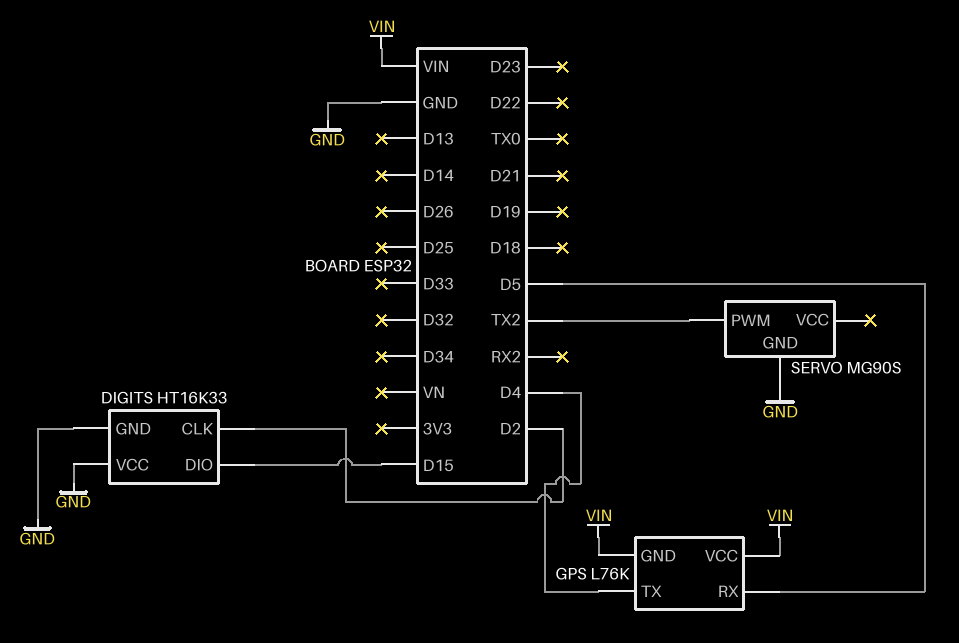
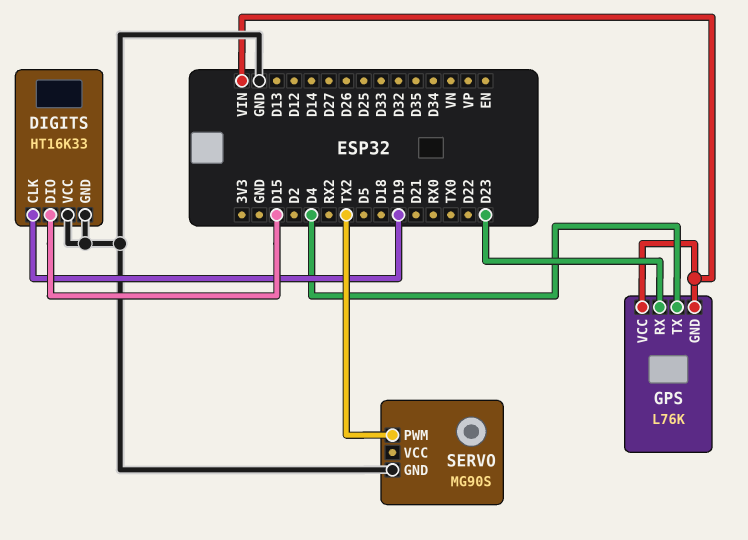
DIGITS pin CLK: D2 -> D19
GPS pin RX: D5 -> D23

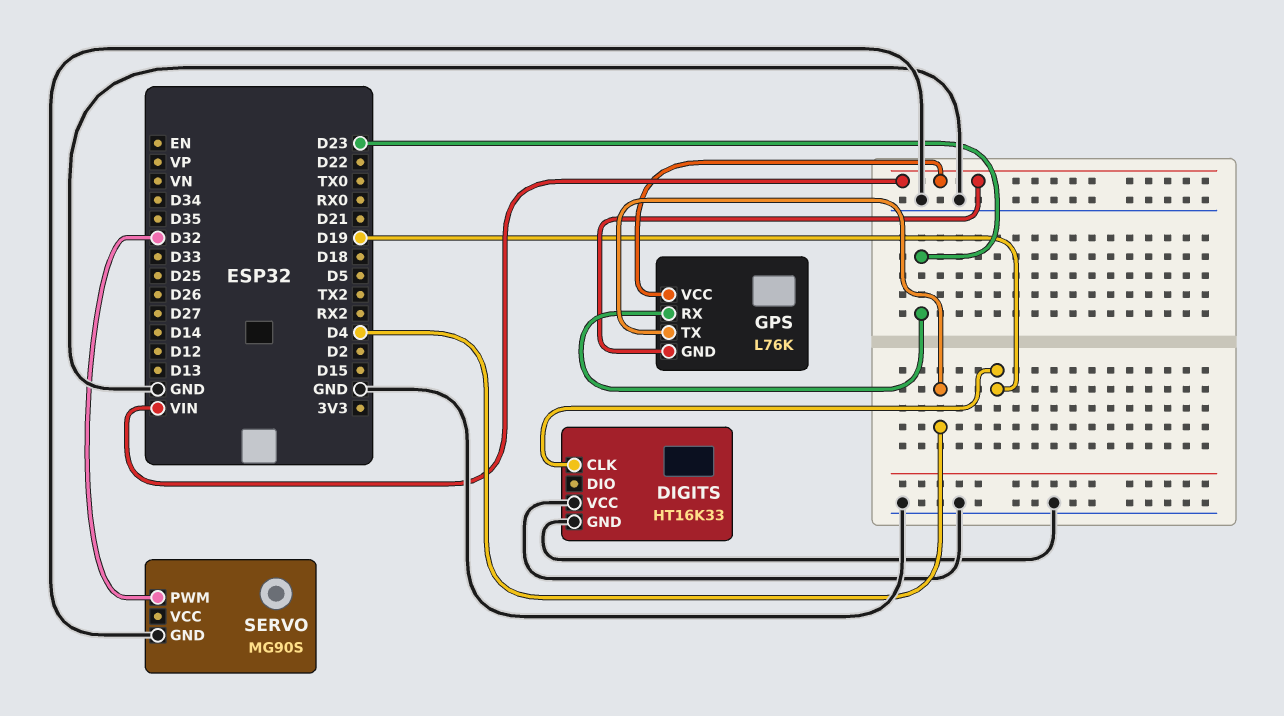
DIGITS pin DIO: D15 -> none
SERVO pin PWM: TX2 -> D32

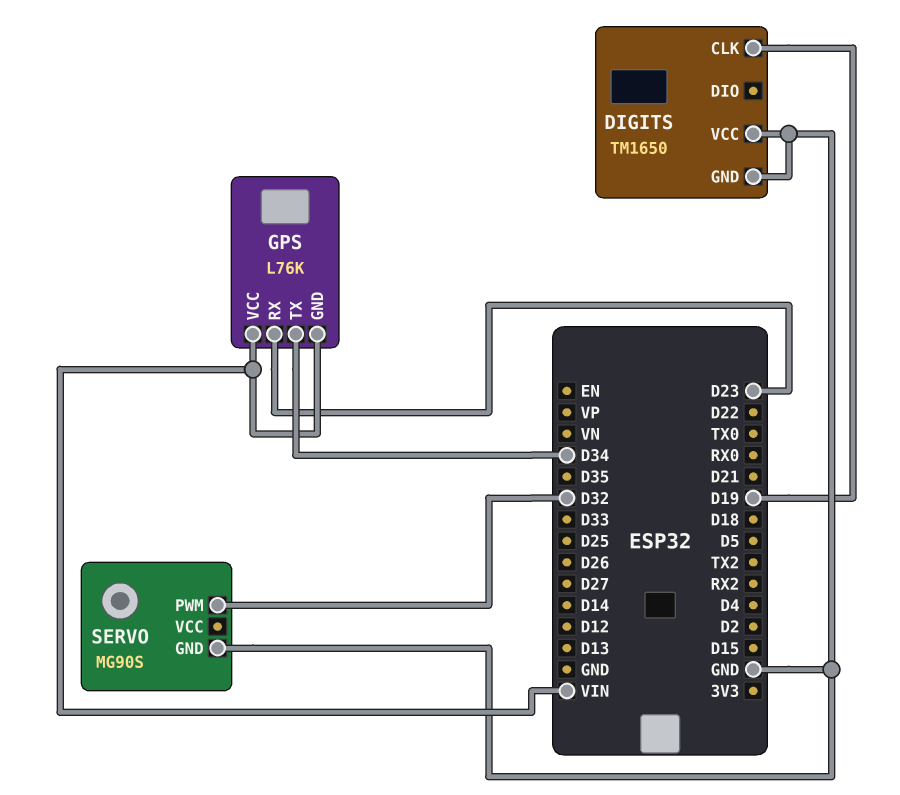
DIGITS: HT16K33 -> TM1650
GPS pin TX: D4 -> D34

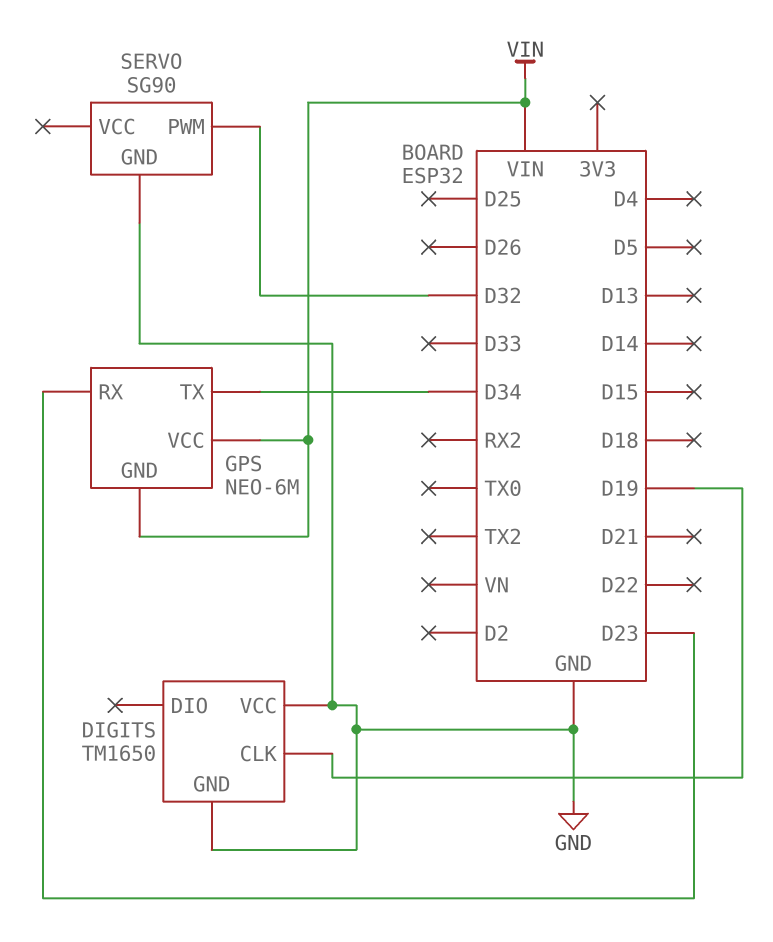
GPS: L76K -> NEO-6M
SERVO: MG90S -> SG90

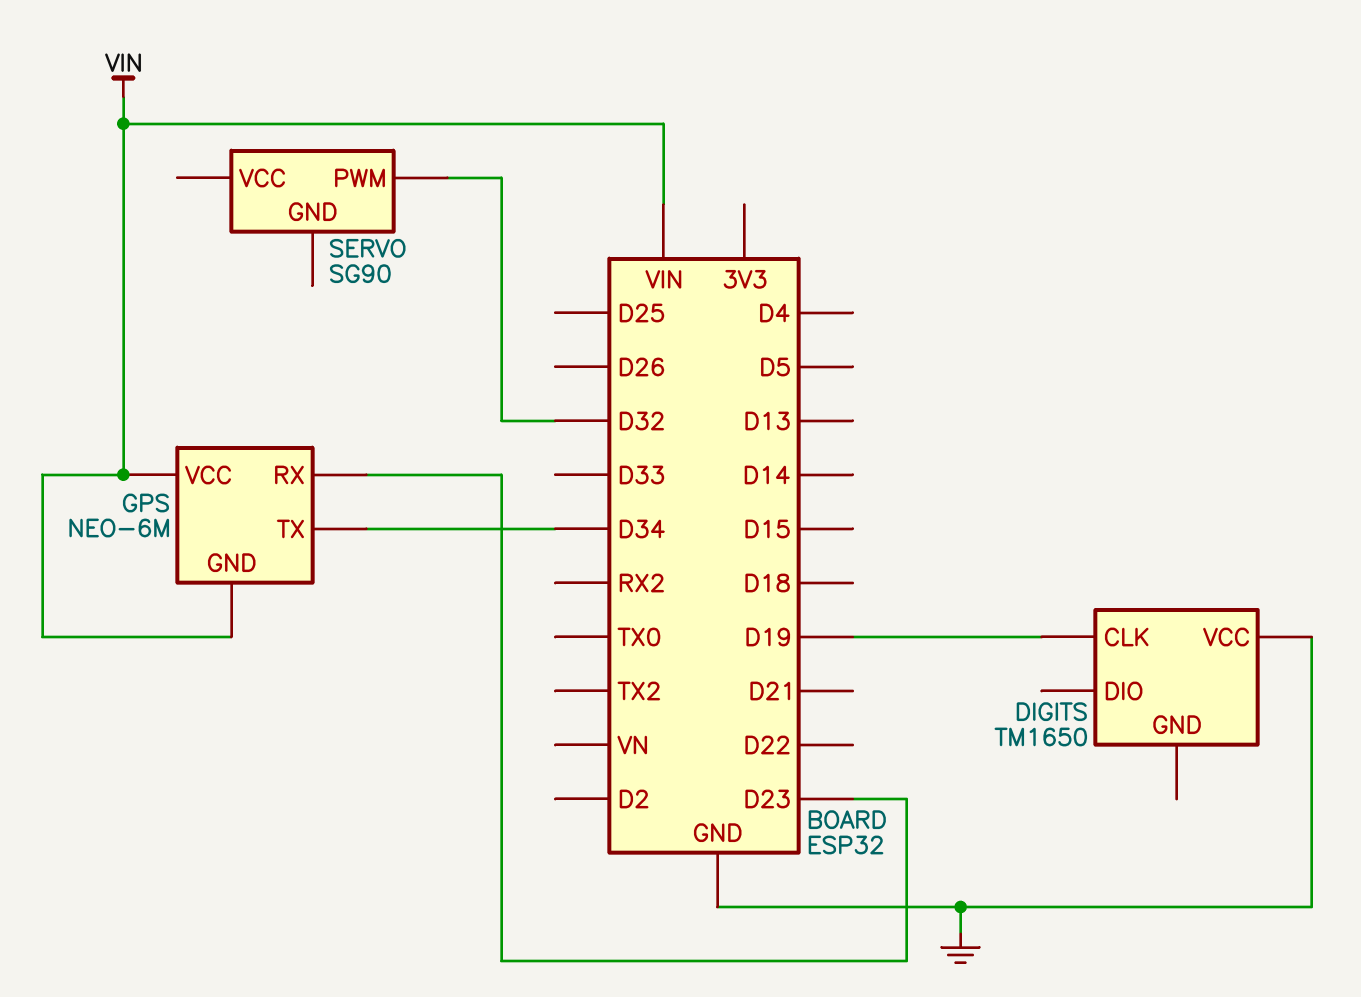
DIGITS pin GND: GND -> none
SERVO pin GND: GND -> none

